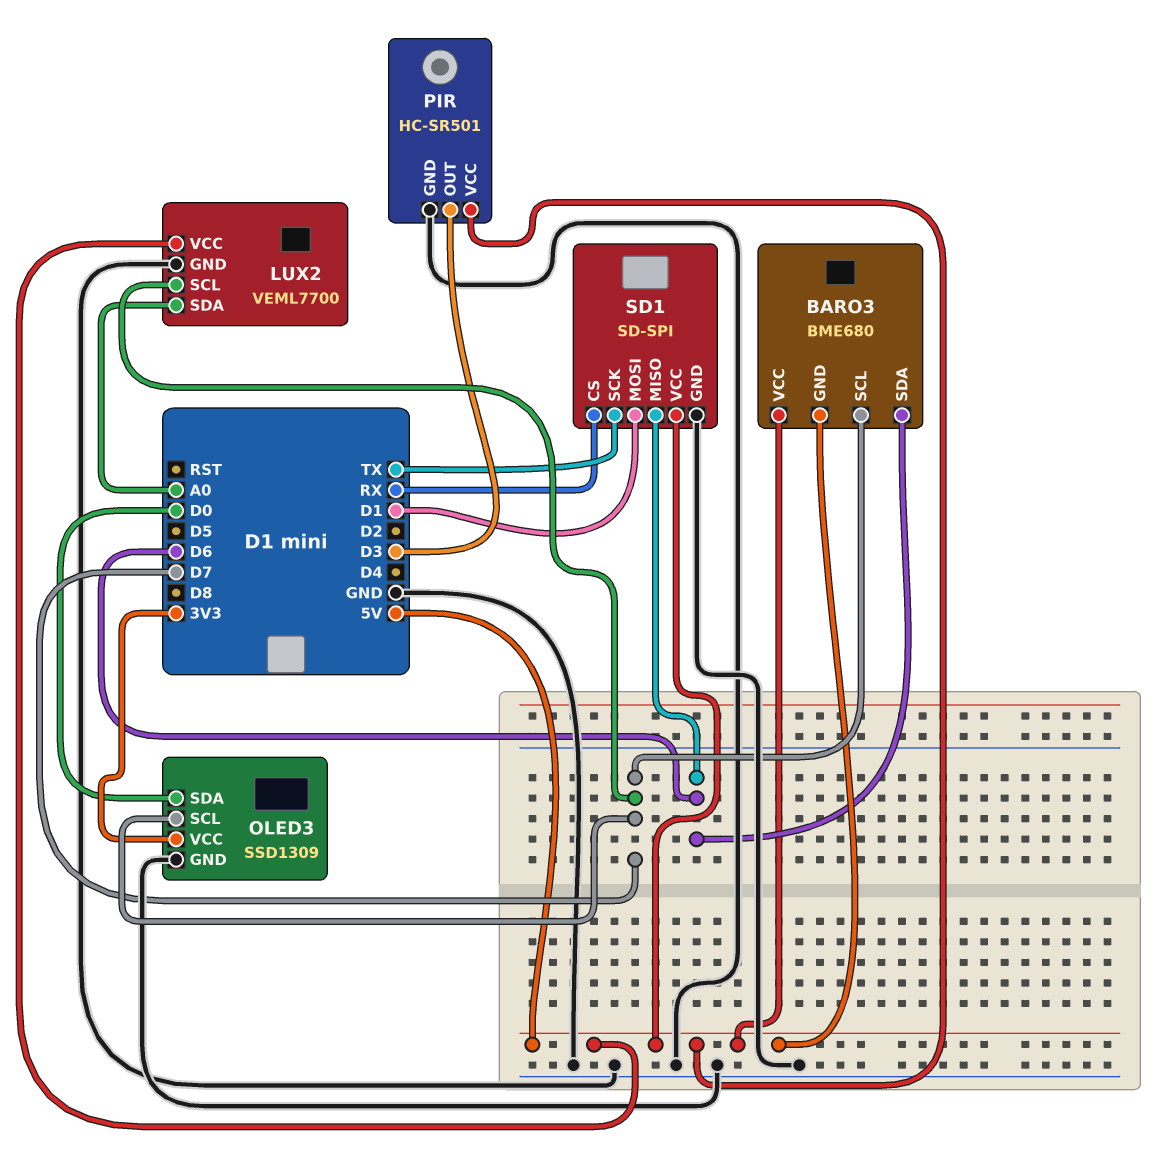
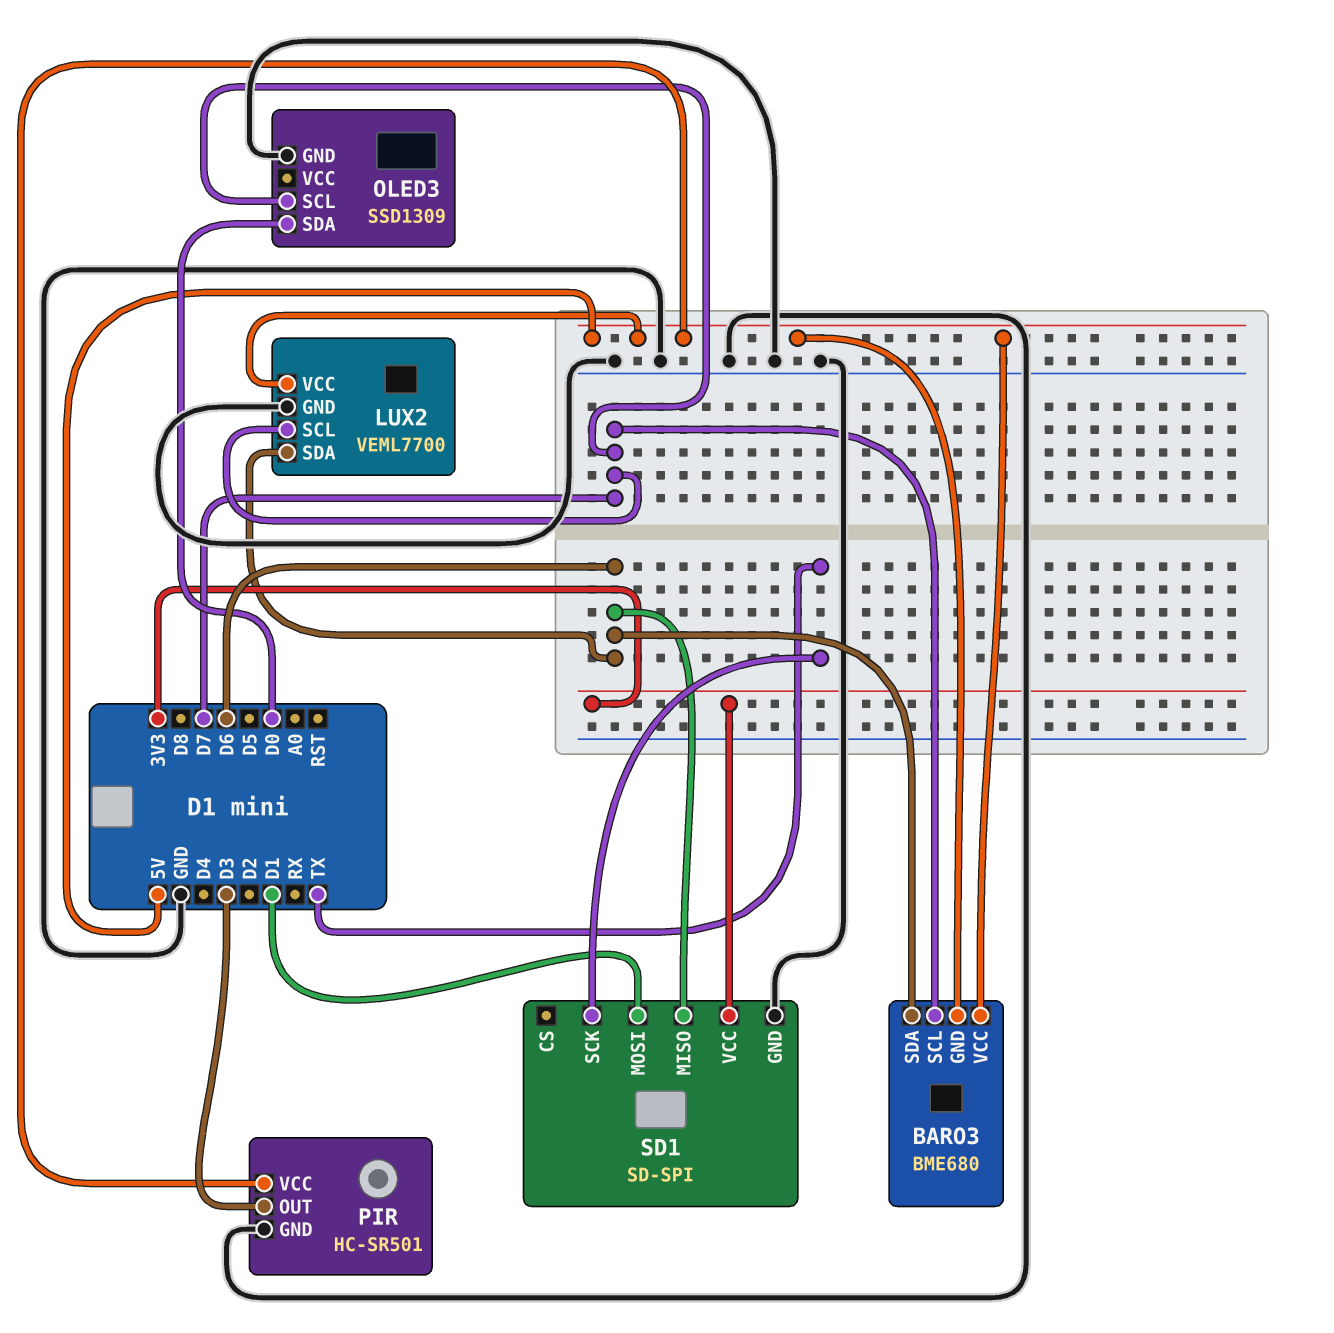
LUX2 pin SDA: A0 -> D6
OLED3 pin VCC: 3V3 -> none
SD1 pin CS: RX -> none
SD1 pin VCC: 5V -> 3V3

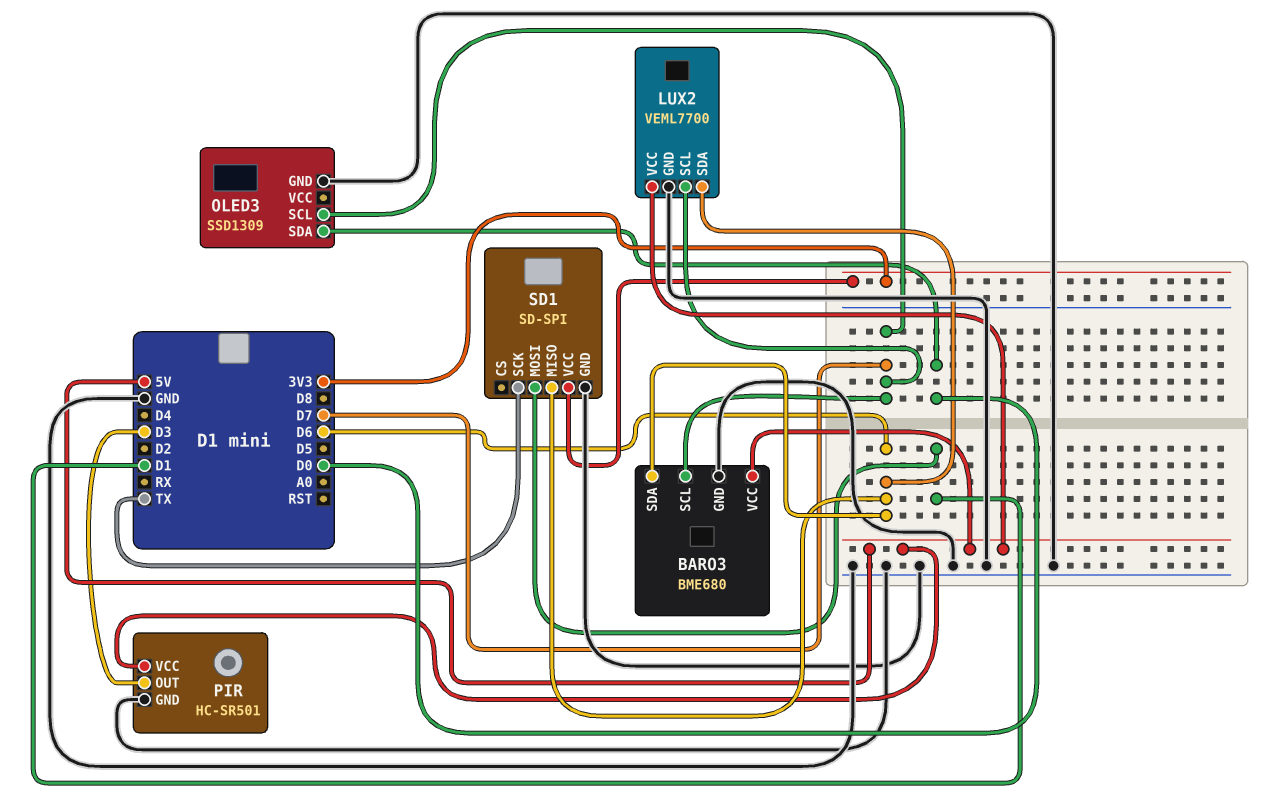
BARO3 pin GND: 5V -> GND

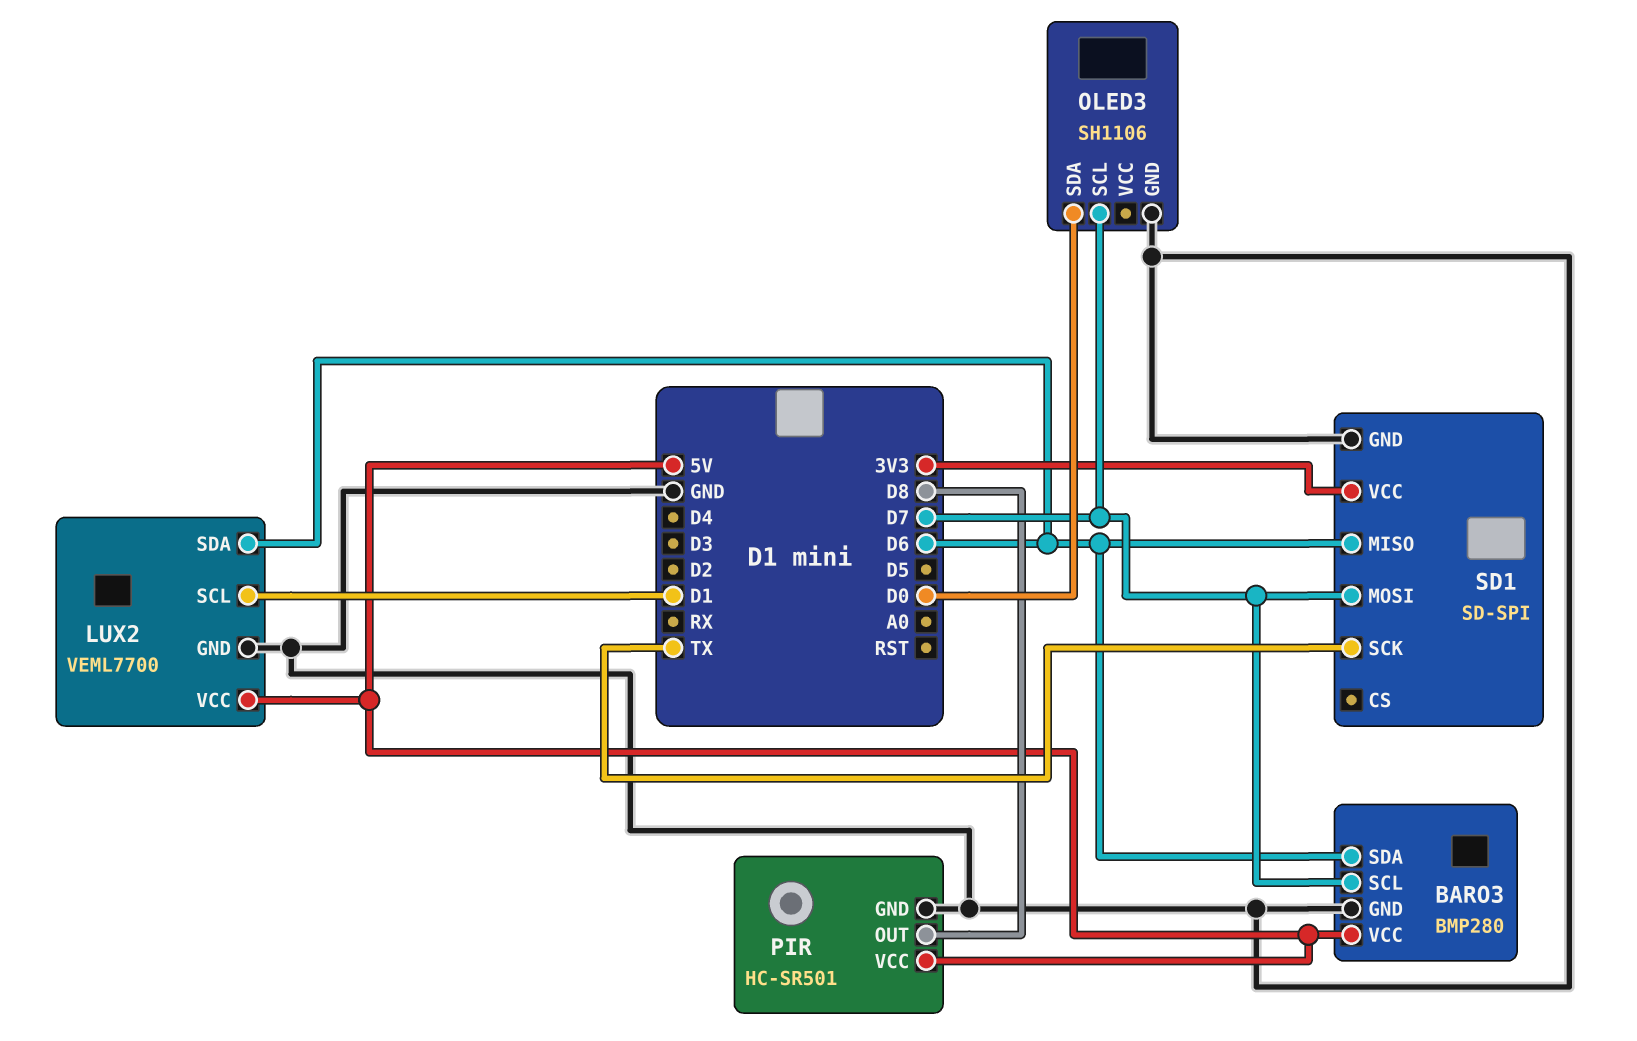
BARO3: BME680 -> BMP280
LUX2 pin SCL: D7 -> D1
OLED3: SSD1309 -> SH1106
PIR pin OUT: D3 -> D8
SD1 pin MOSI: D1 -> D7

